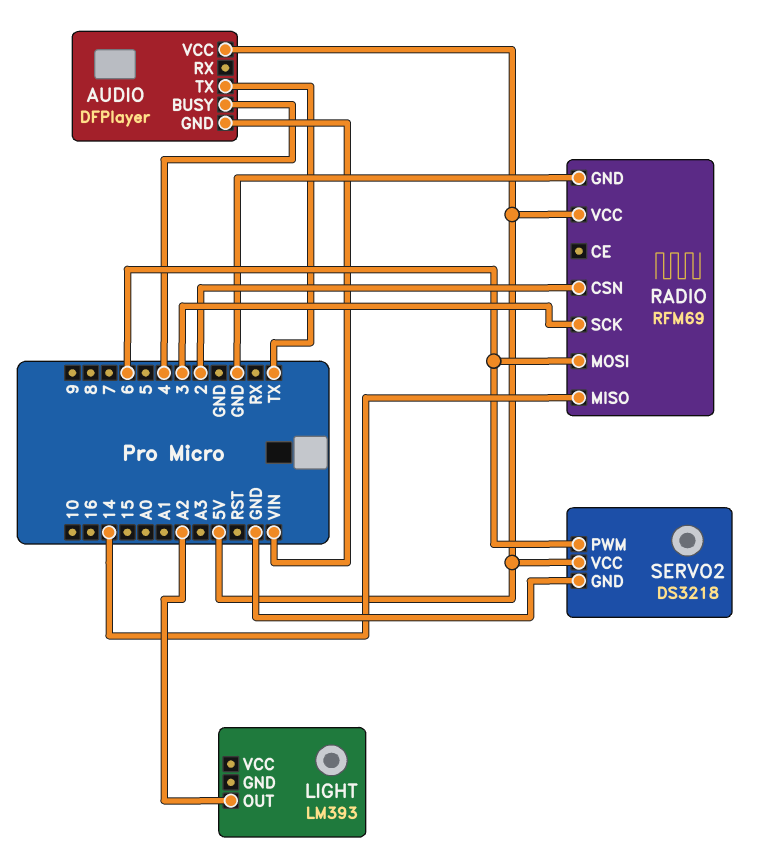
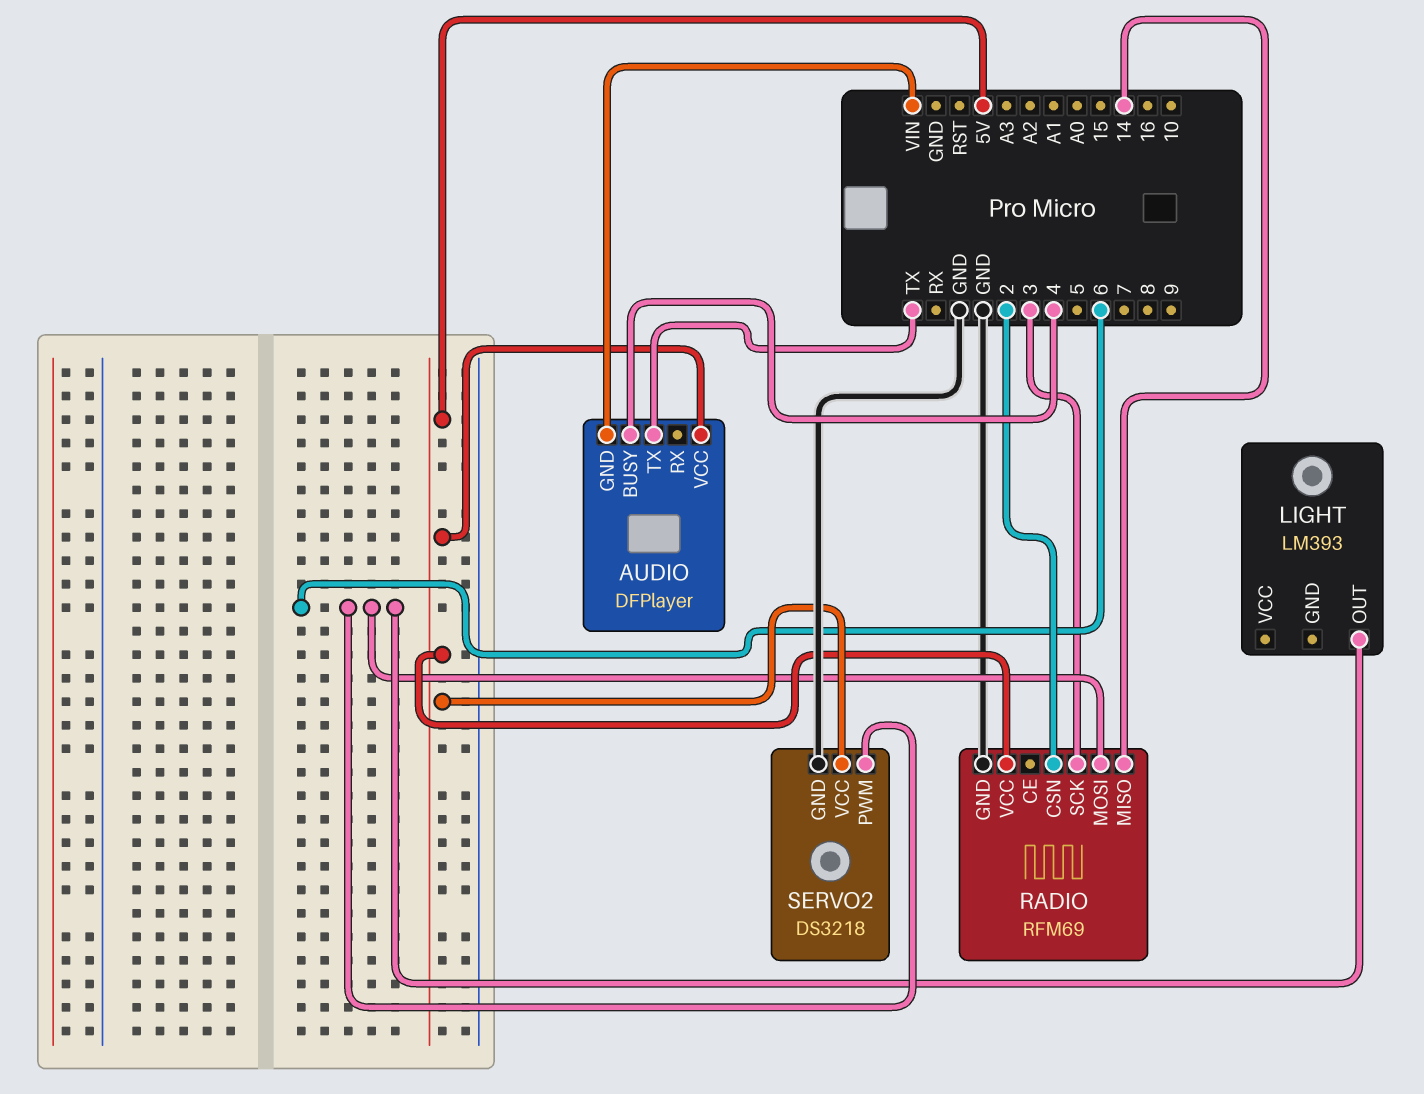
LIGHT pin OUT: A2 -> 6

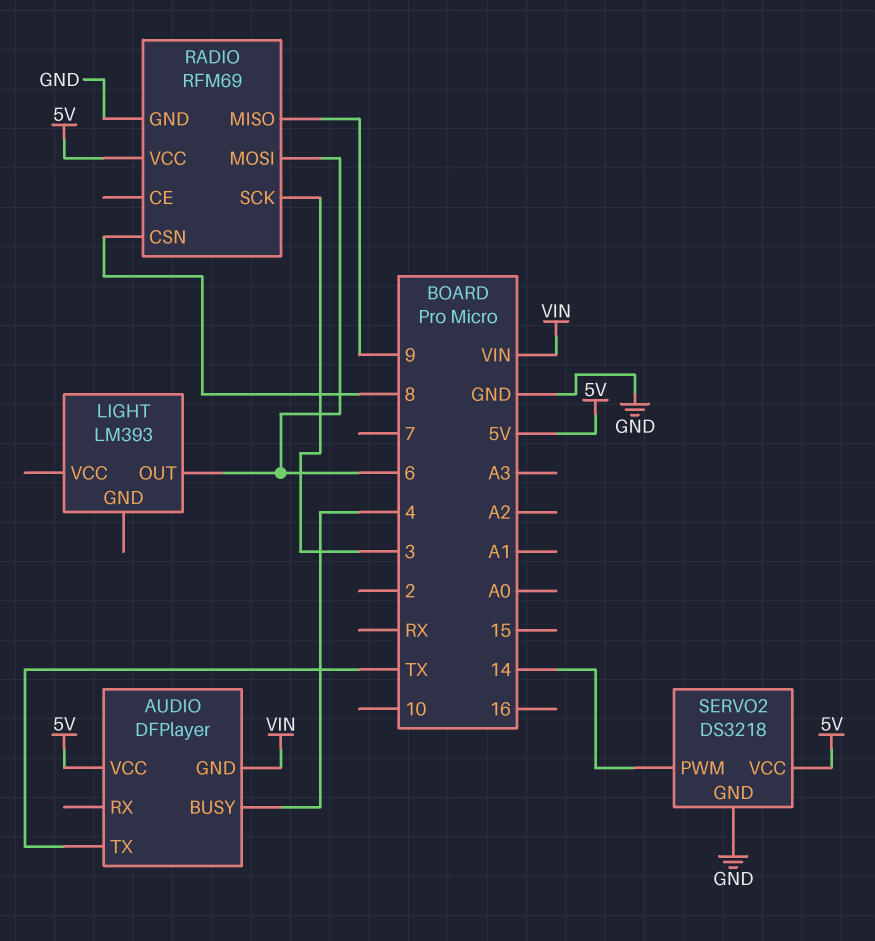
RADIO pin CSN: 2 -> 8
RADIO pin MISO: 14 -> 9
SERVO2 pin PWM: 6 -> 14

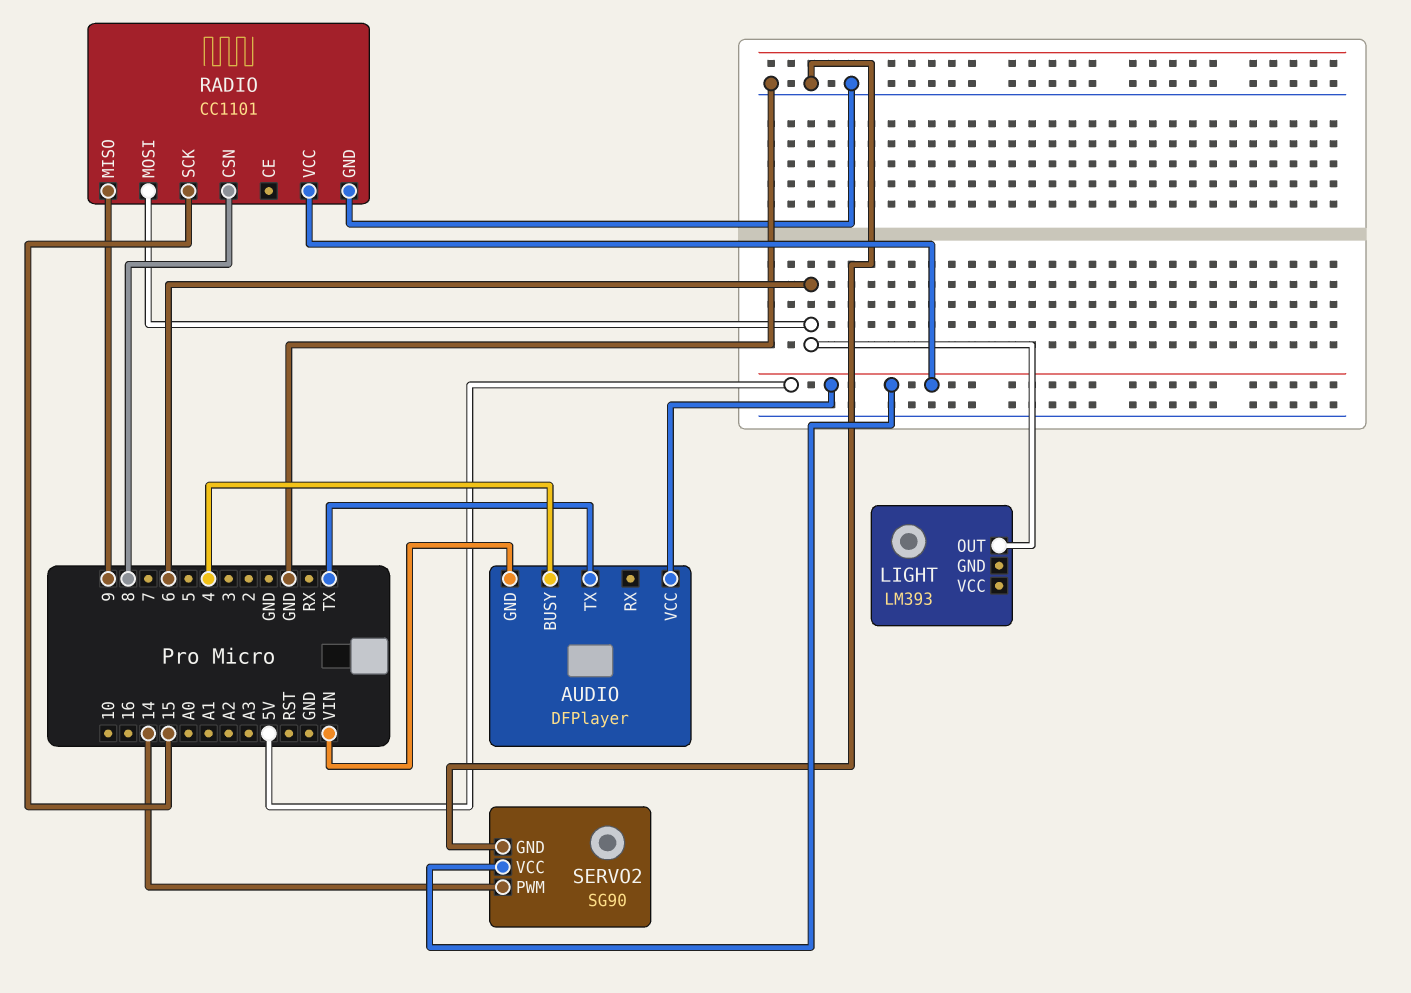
RADIO: RFM69 -> CC1101
RADIO pin SCK: 3 -> 15
SERVO2: DS3218 -> SG90

